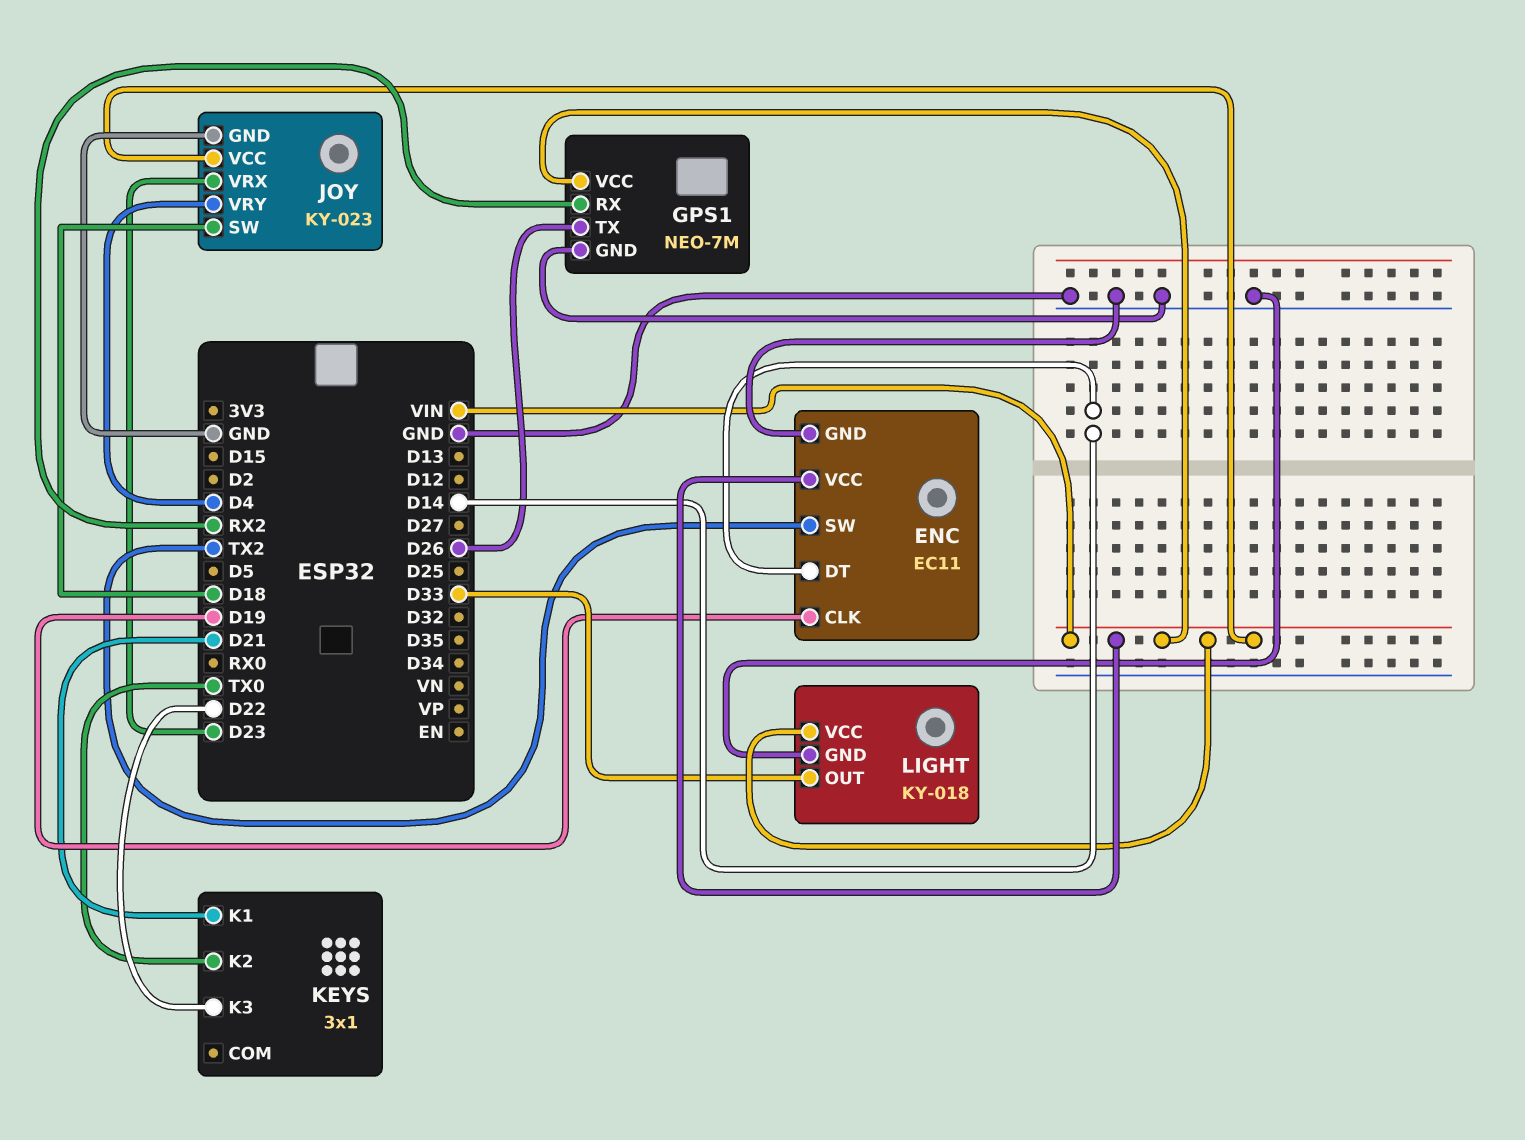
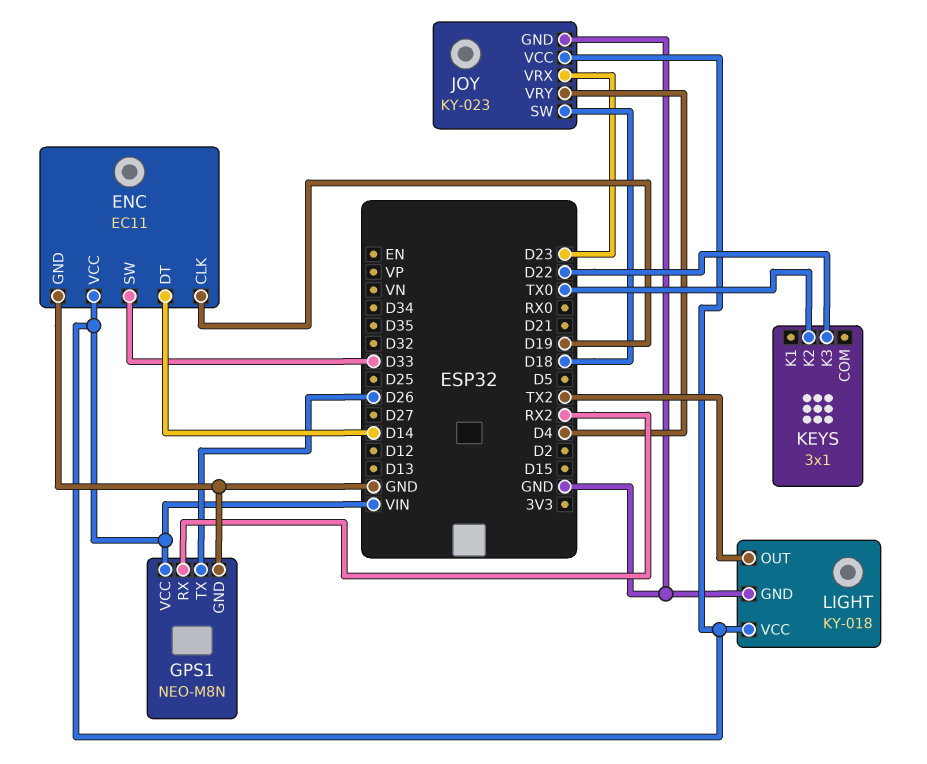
ENC pin SW: TX2 -> D33
GPS1: NEO-7M -> NEO-M8N
KEYS pin K1: D21 -> none
LIGHT pin OUT: D33 -> TX2

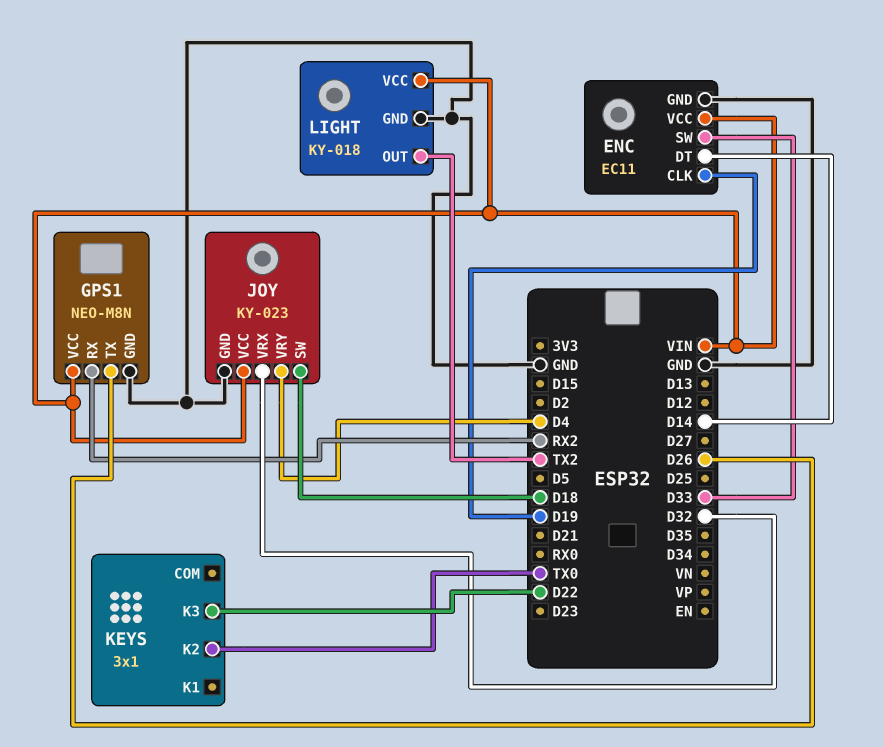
JOY pin VRX: D23 -> D32

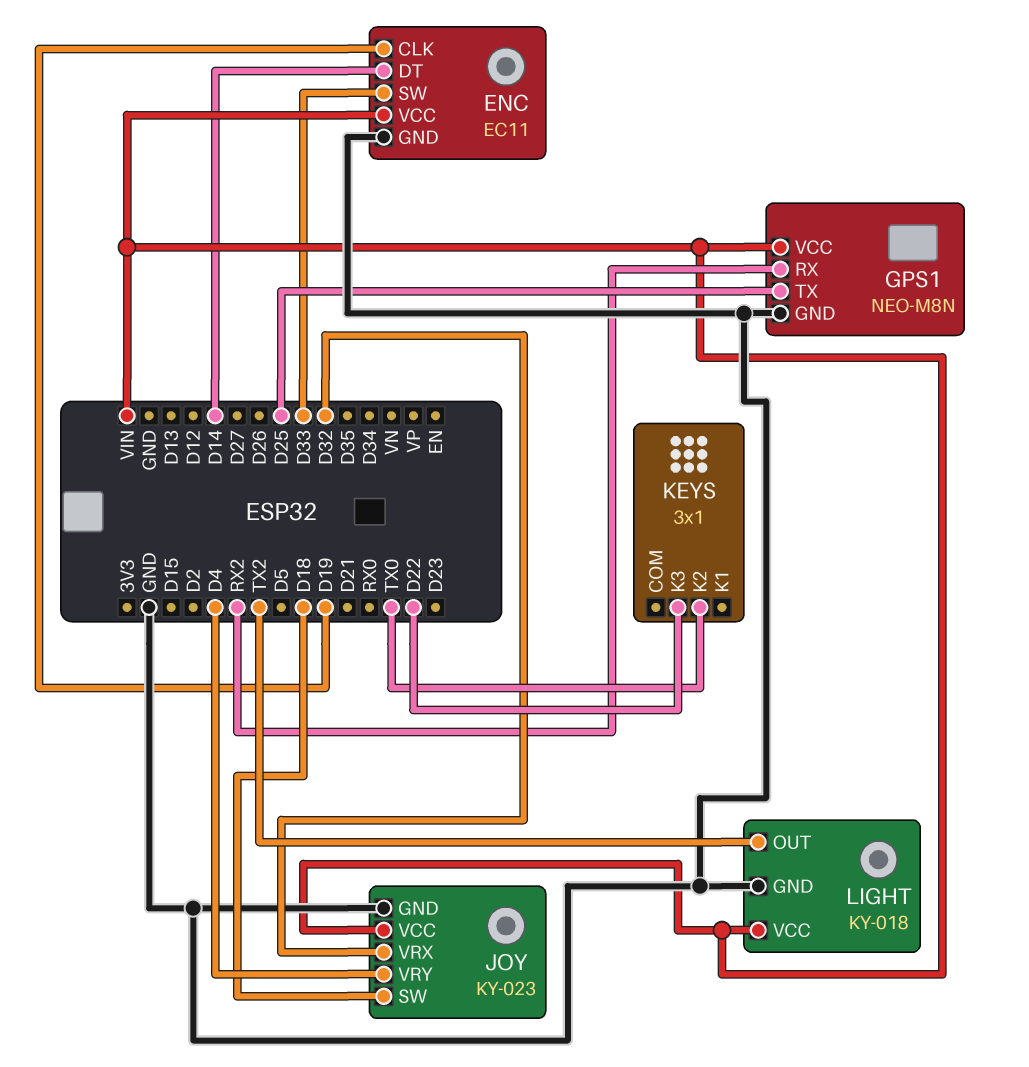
GPS1 pin TX: D26 -> D25

